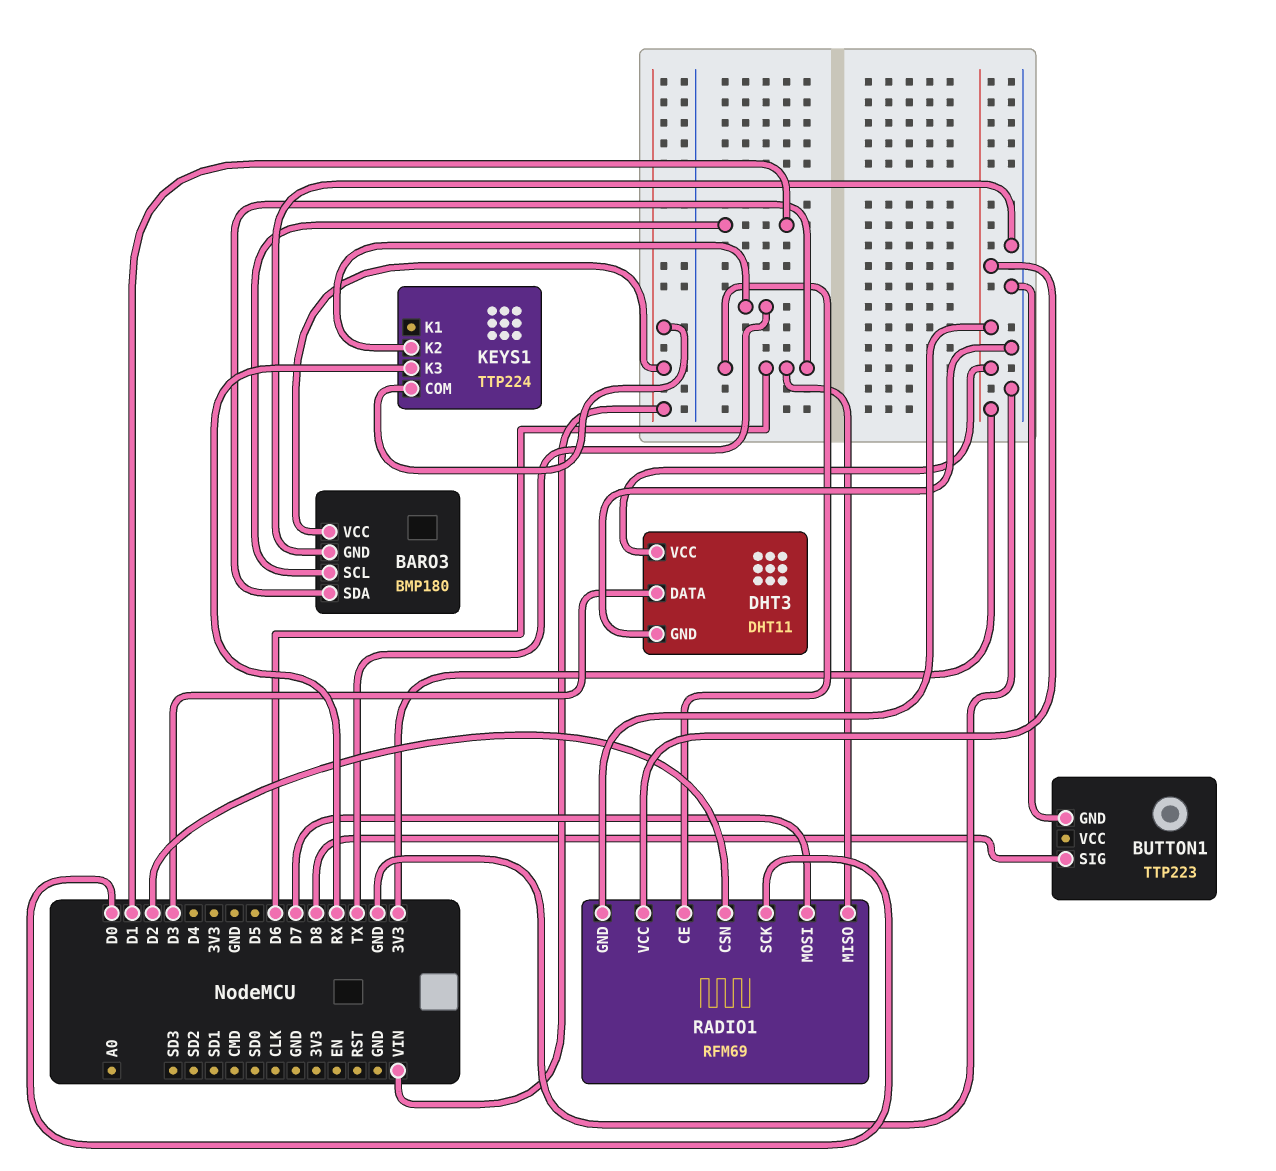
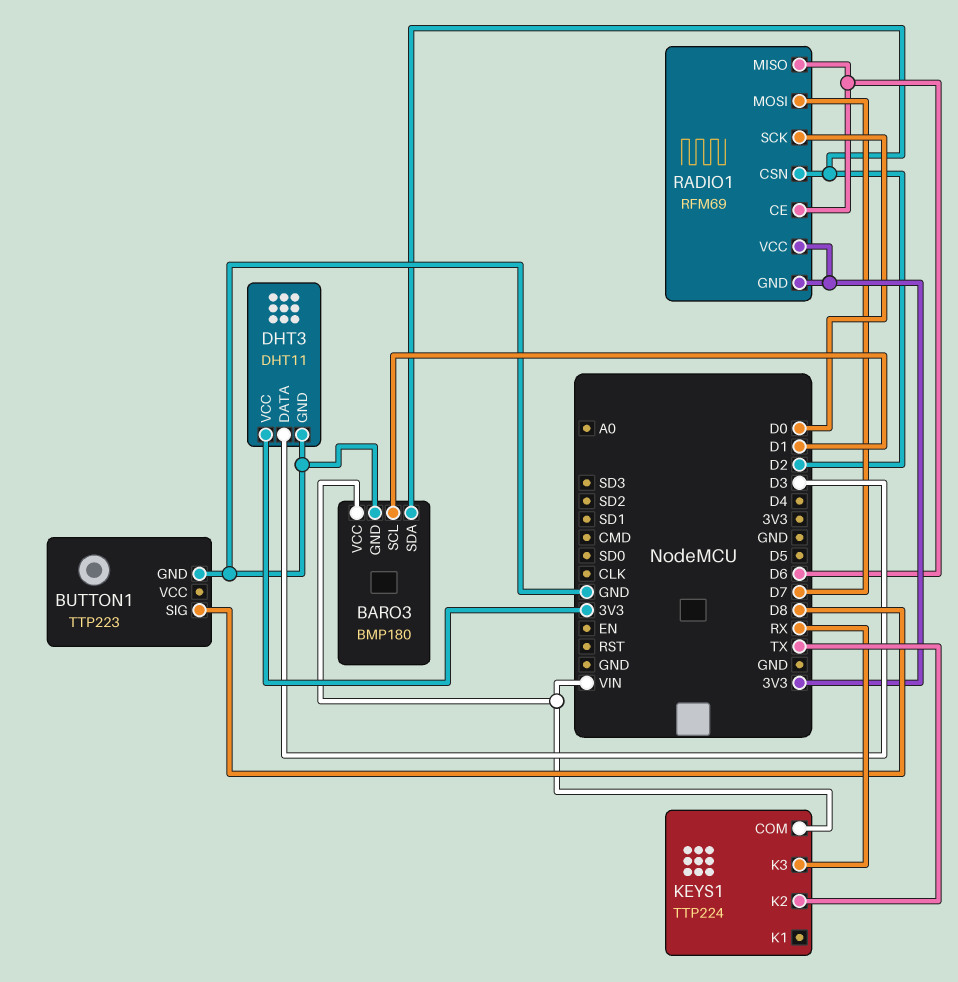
BARO3 pin SDA: D6 -> D2

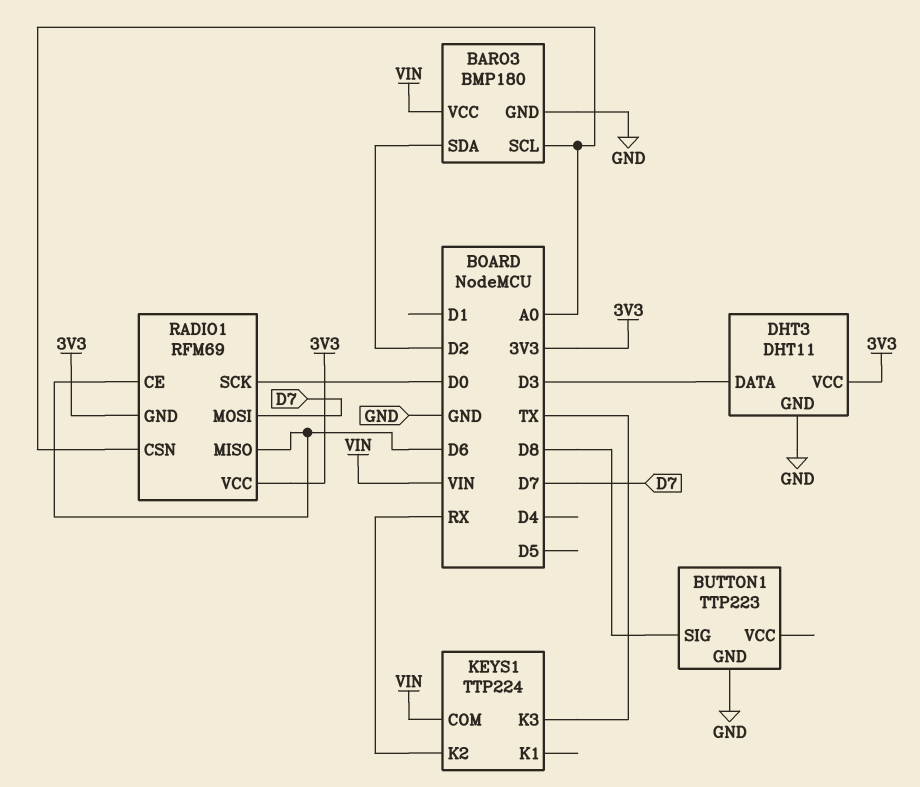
BARO3 pin SCL: D1 -> A0
KEYS1 pin K2: TX -> RX
KEYS1 pin K3: RX -> TX
RADIO1 pin CSN: D2 -> A0

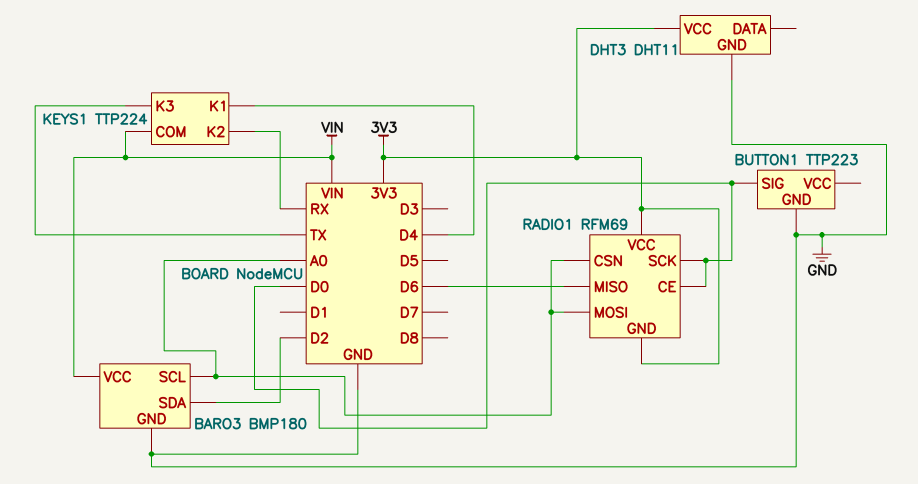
BUTTON1 pin SIG: D8 -> D0
DHT3 pin DATA: D3 -> none
KEYS1 pin K1: none -> D4
RADIO1 pin CE: D6 -> D0
RADIO1 pin MOSI: D7 -> A0

